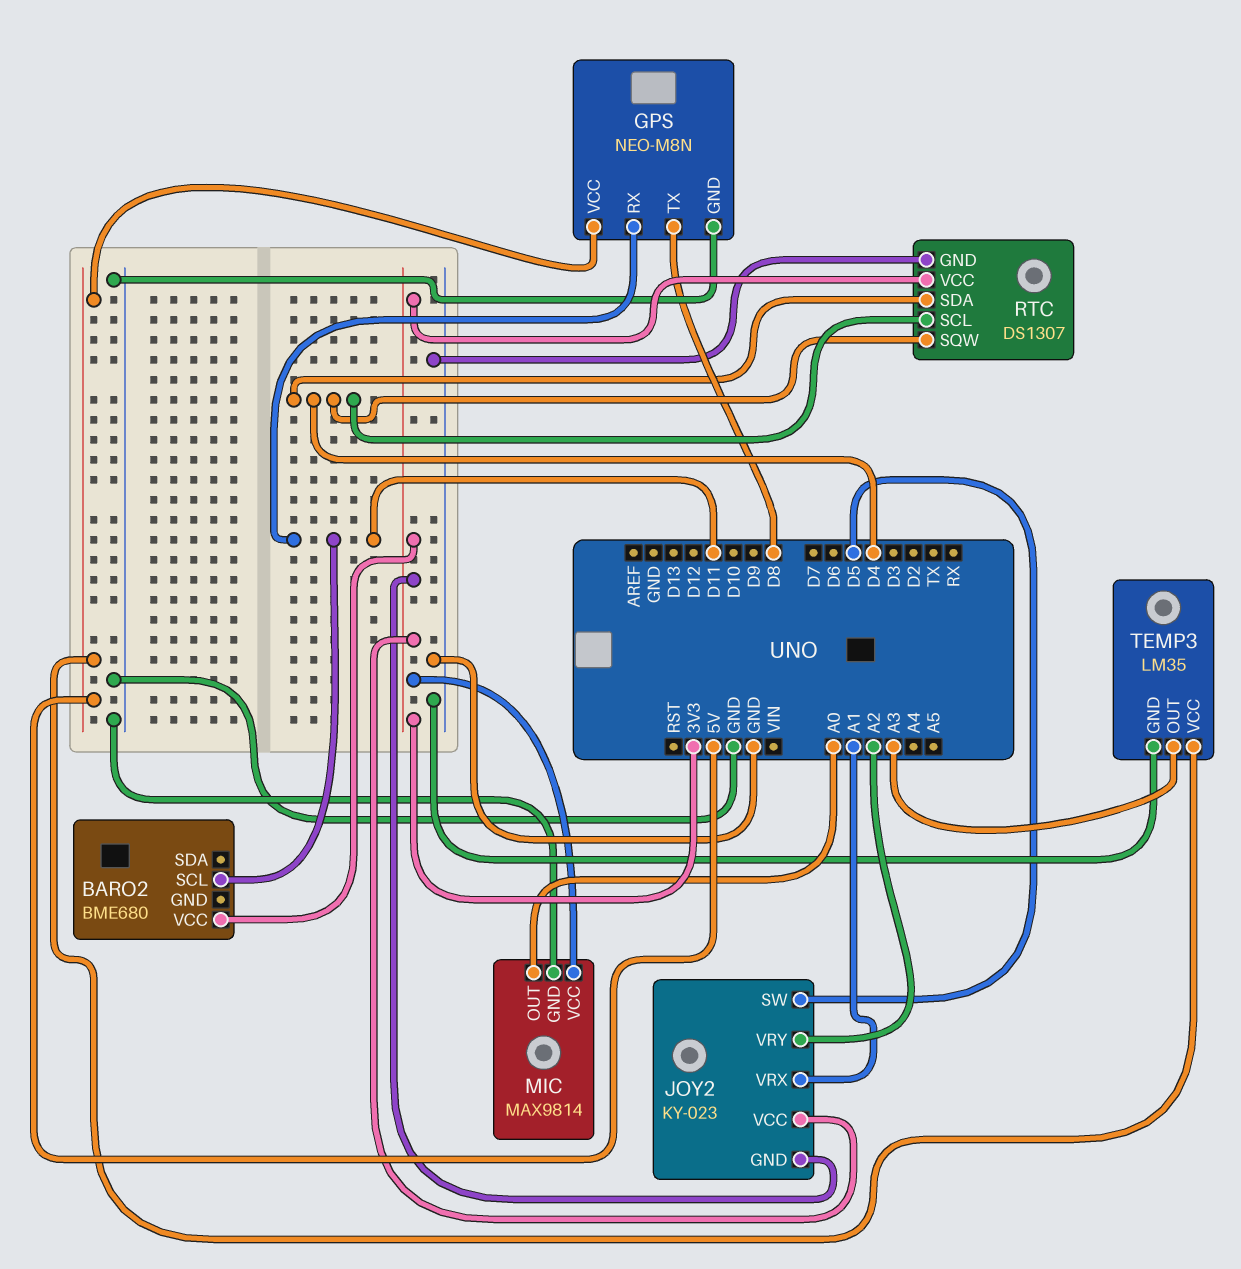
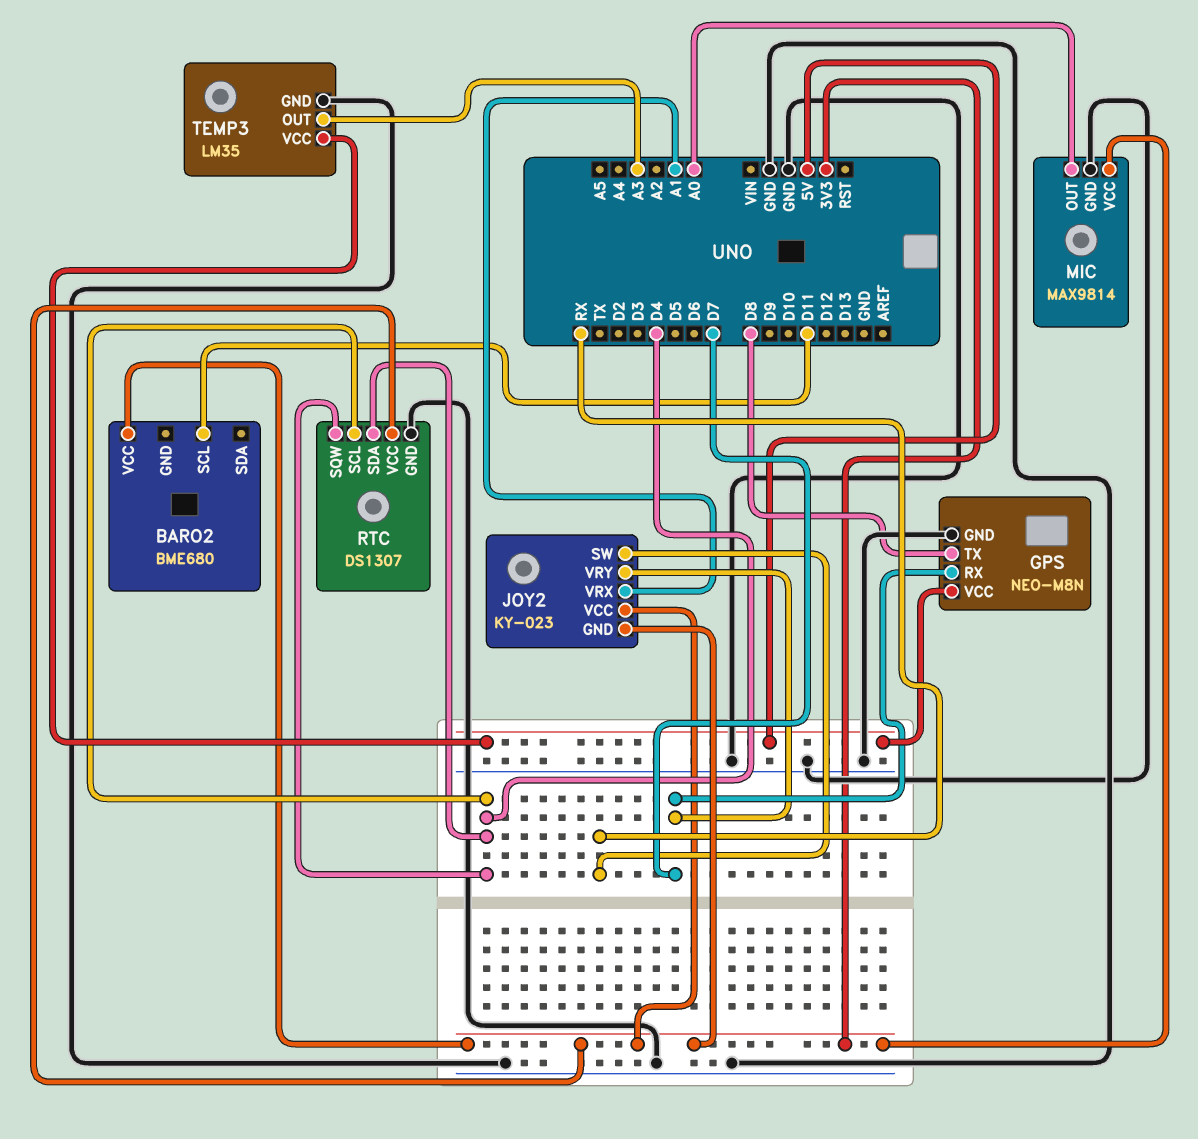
GPS pin RX: D11 -> D7
JOY2 pin SW: D5 -> RX
JOY2 pin VRY: A2 -> D7

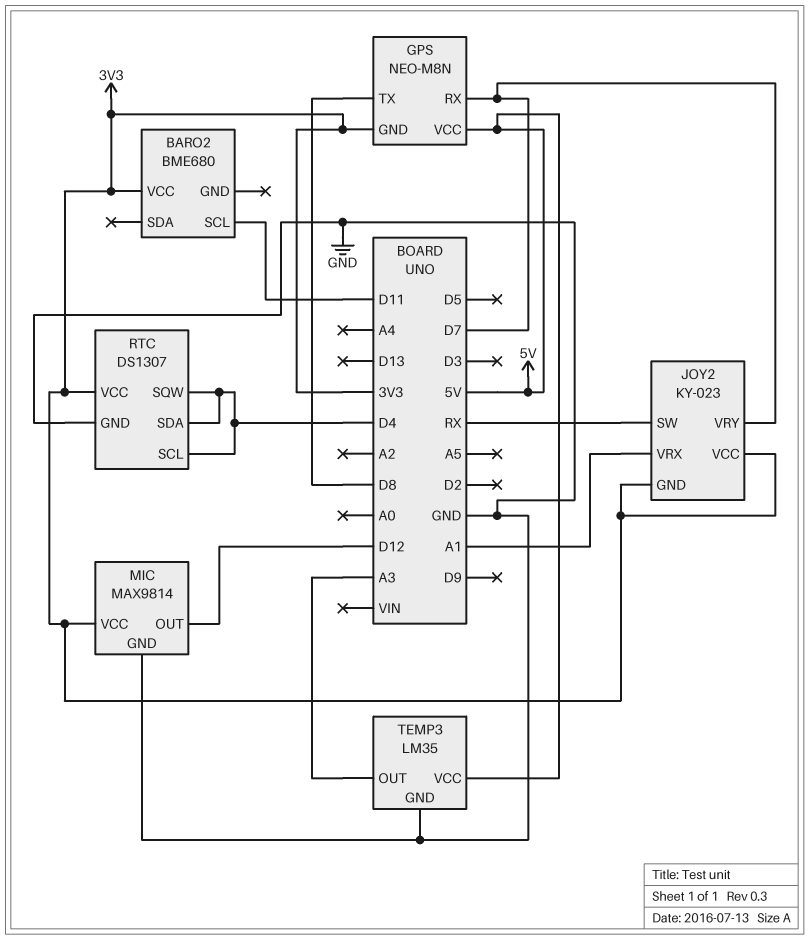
GPS pin GND: GND -> 3V3
MIC pin OUT: A0 -> D12

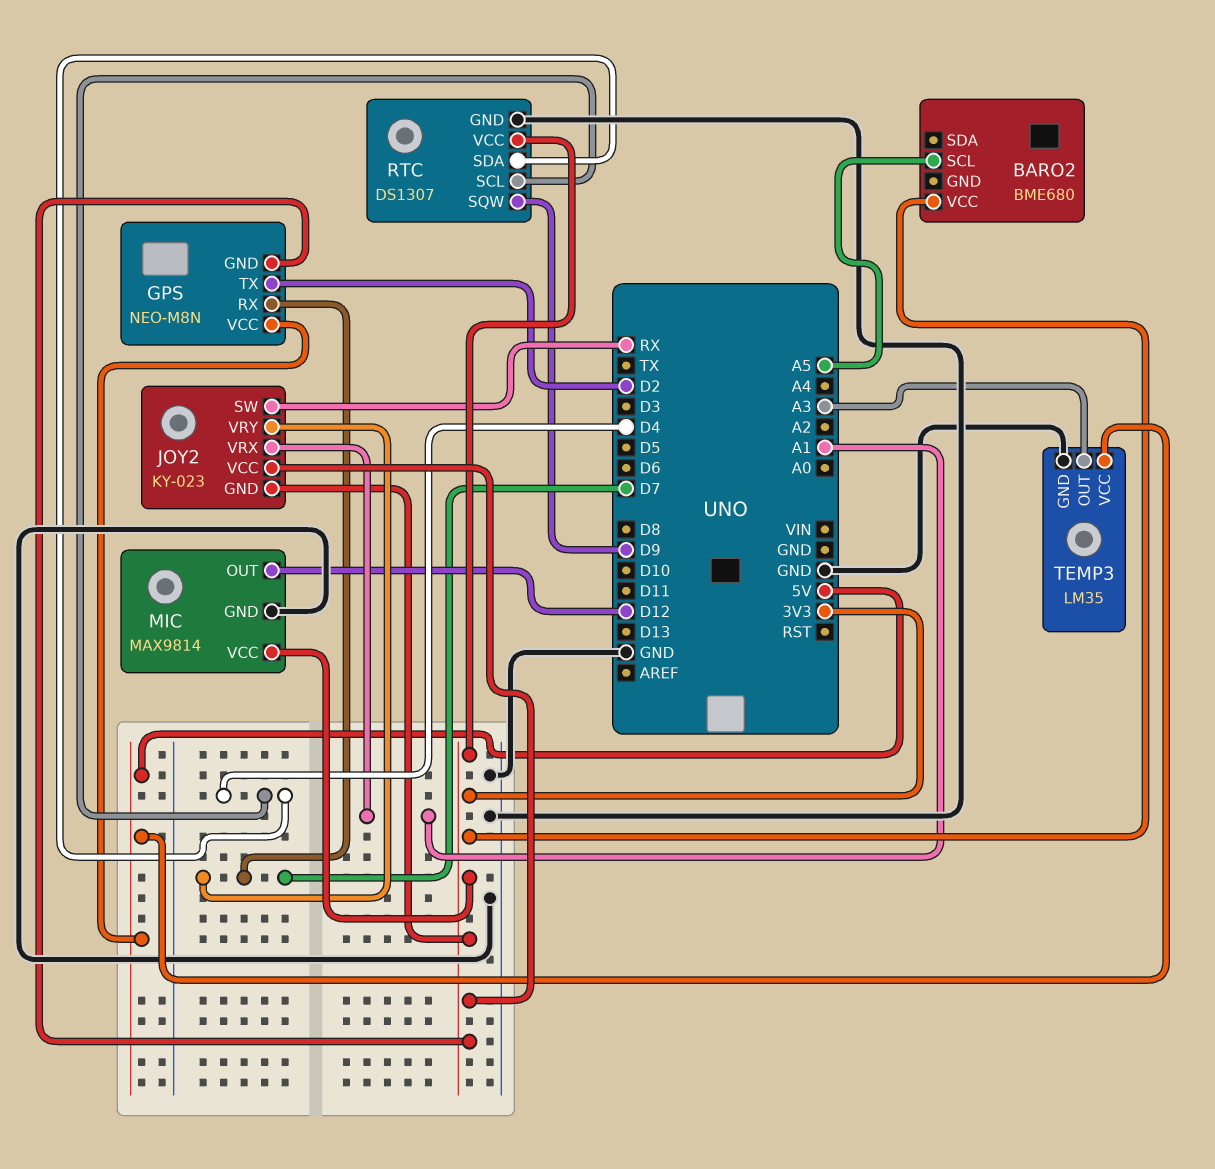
BARO2 pin SCL: D11 -> A5
GPS pin TX: D8 -> D2
RTC pin SQW: D4 -> D9

